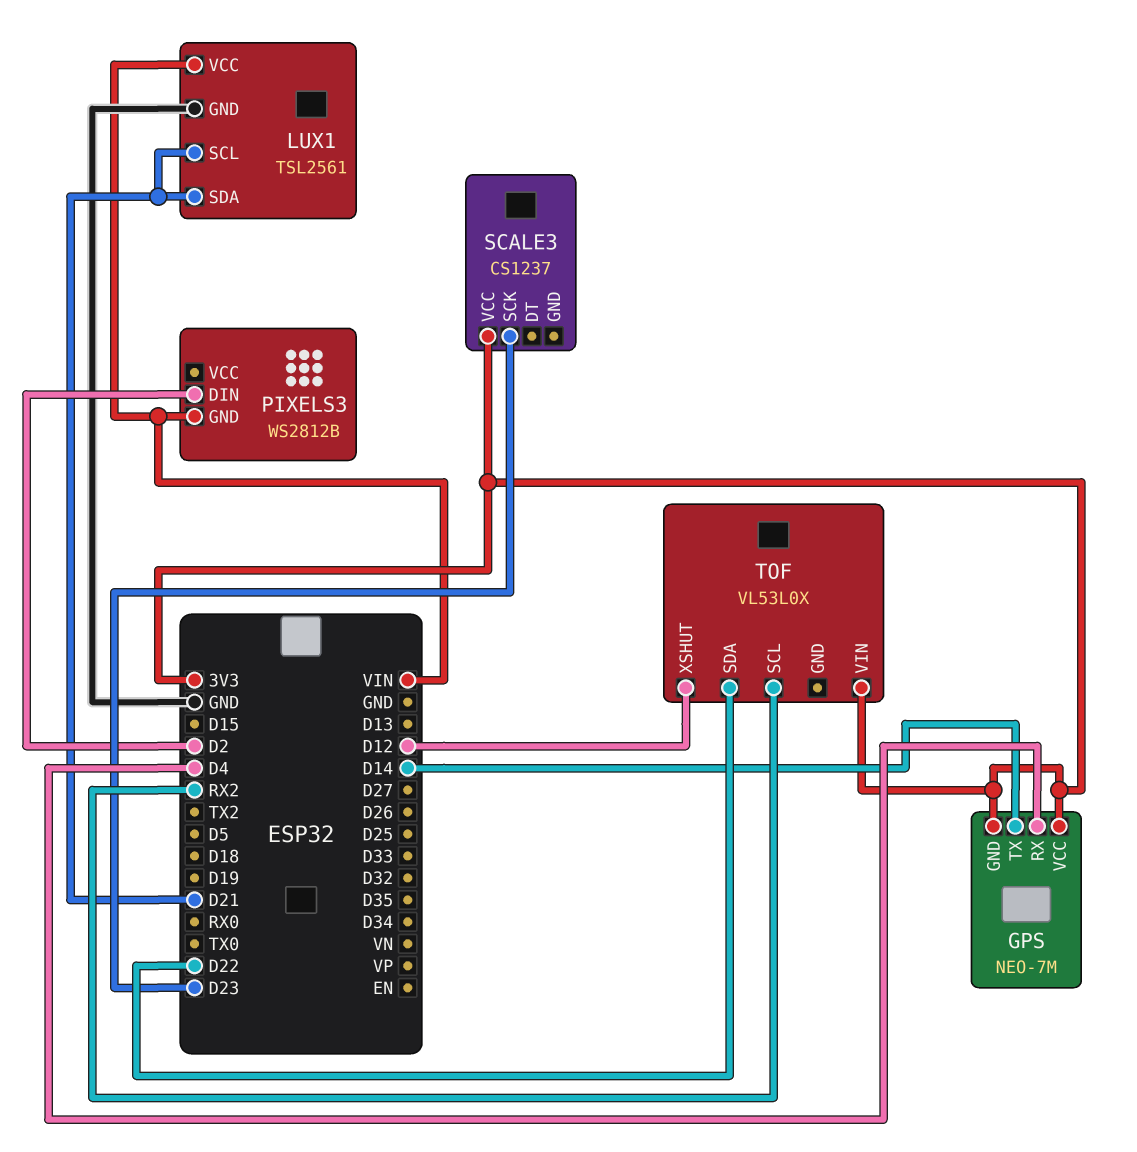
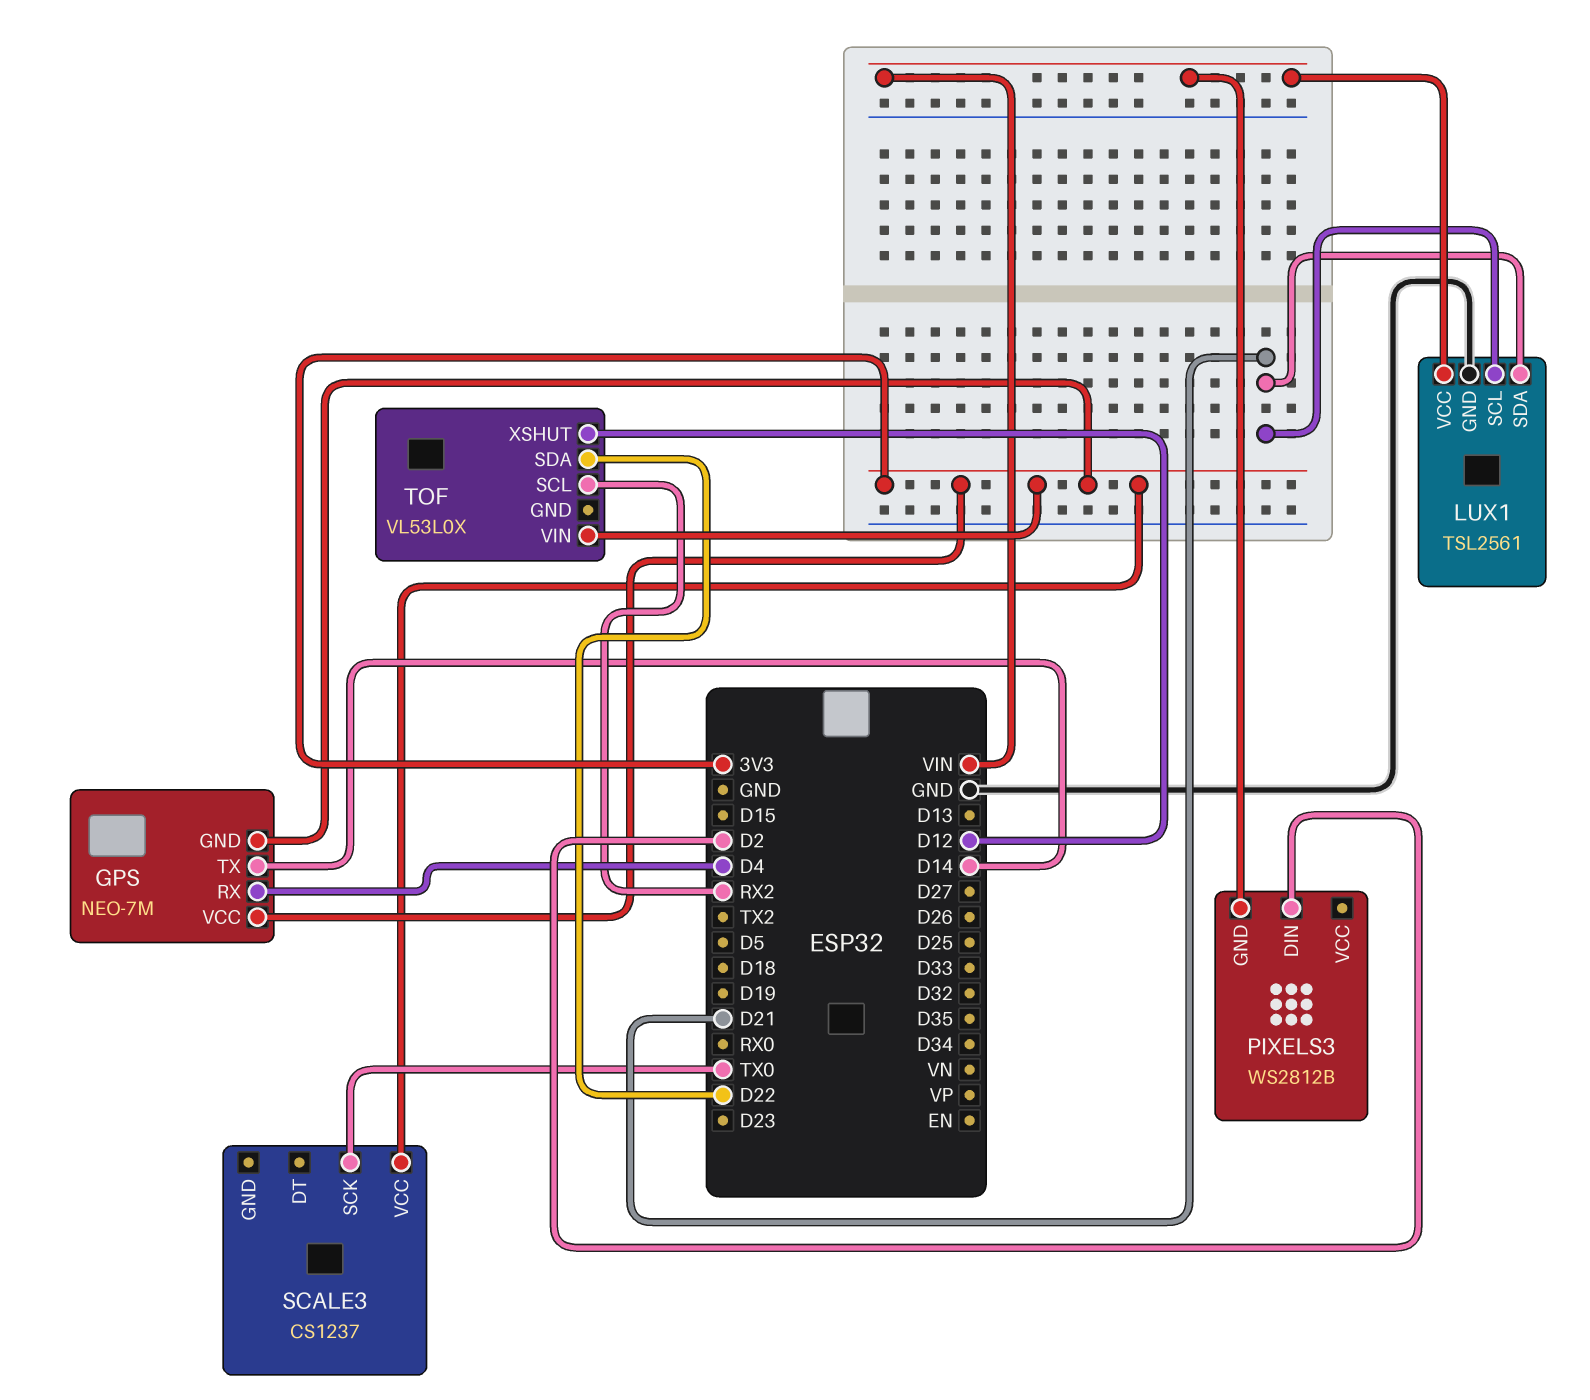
SCALE3 pin SCK: D23 -> TX0

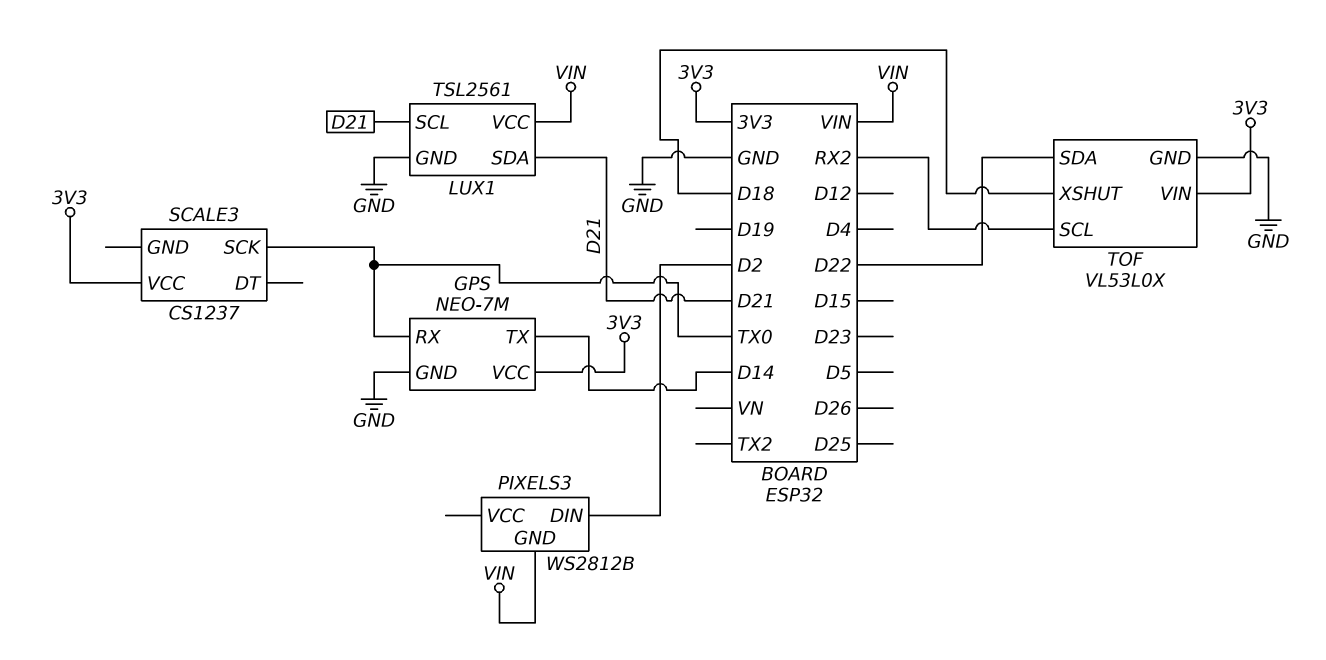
GPS pin GND: 3V3 -> GND
GPS pin RX: D4 -> TX0
TOF pin GND: none -> GND
TOF pin XSHUT: D12 -> D18

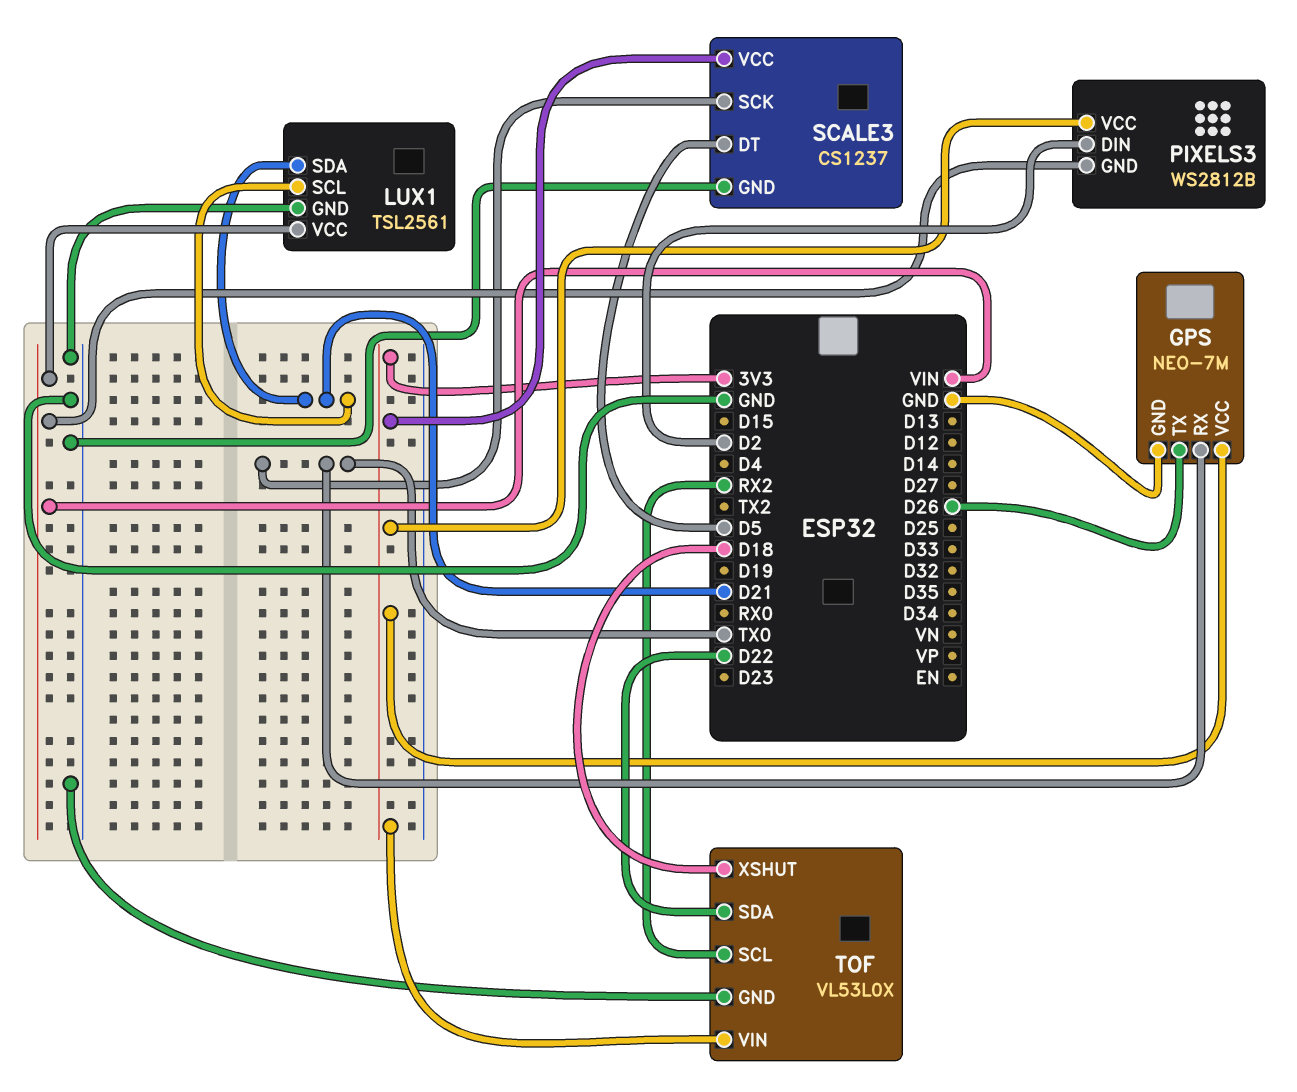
GPS pin TX: D14 -> D26
PIXELS3 pin VCC: none -> 3V3
SCALE3 pin DT: none -> D5
SCALE3 pin GND: none -> GND

